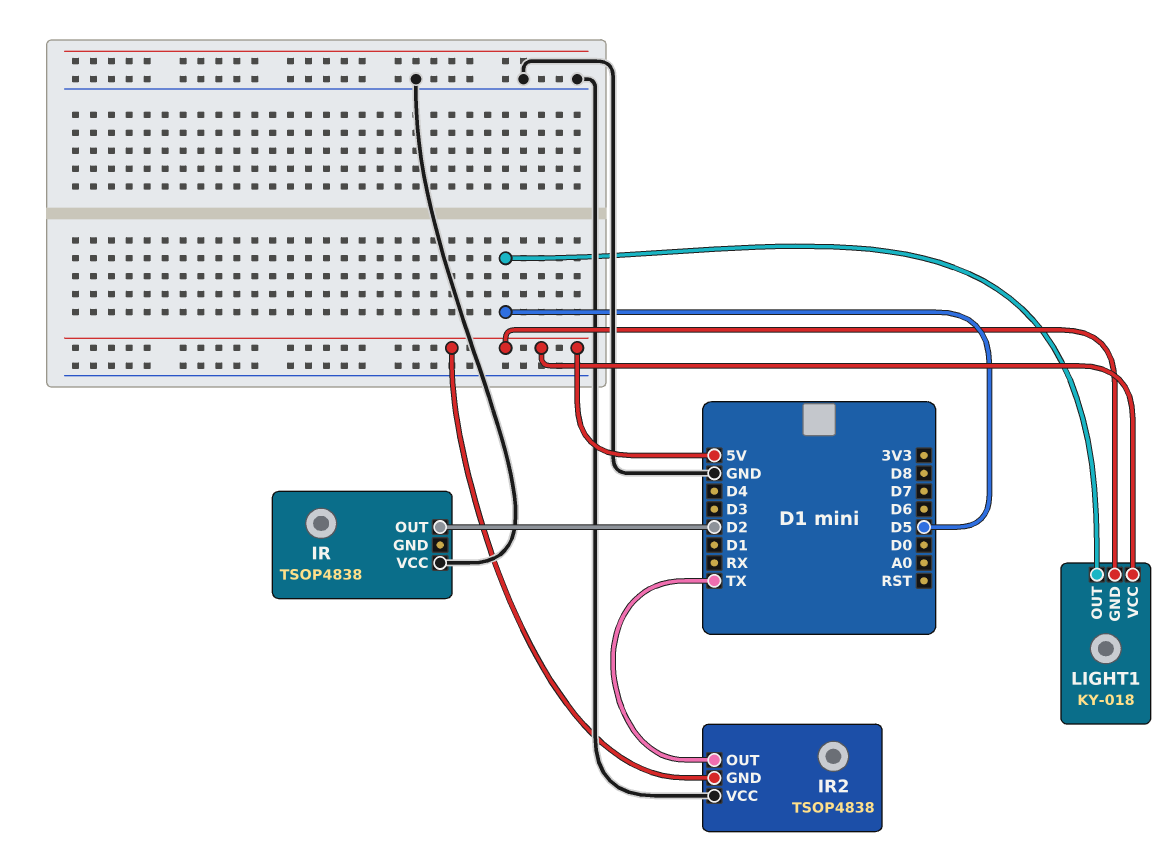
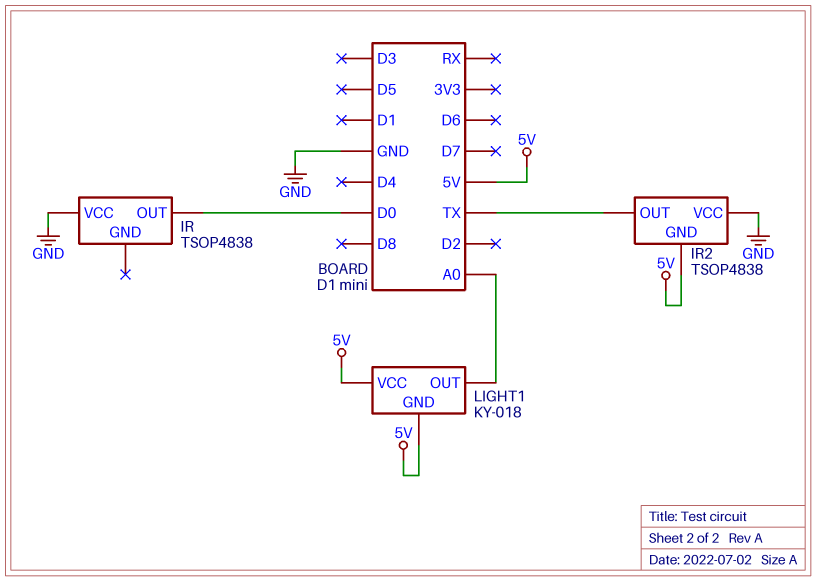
IR pin OUT: D2 -> D0
LIGHT1 pin OUT: D5 -> A0

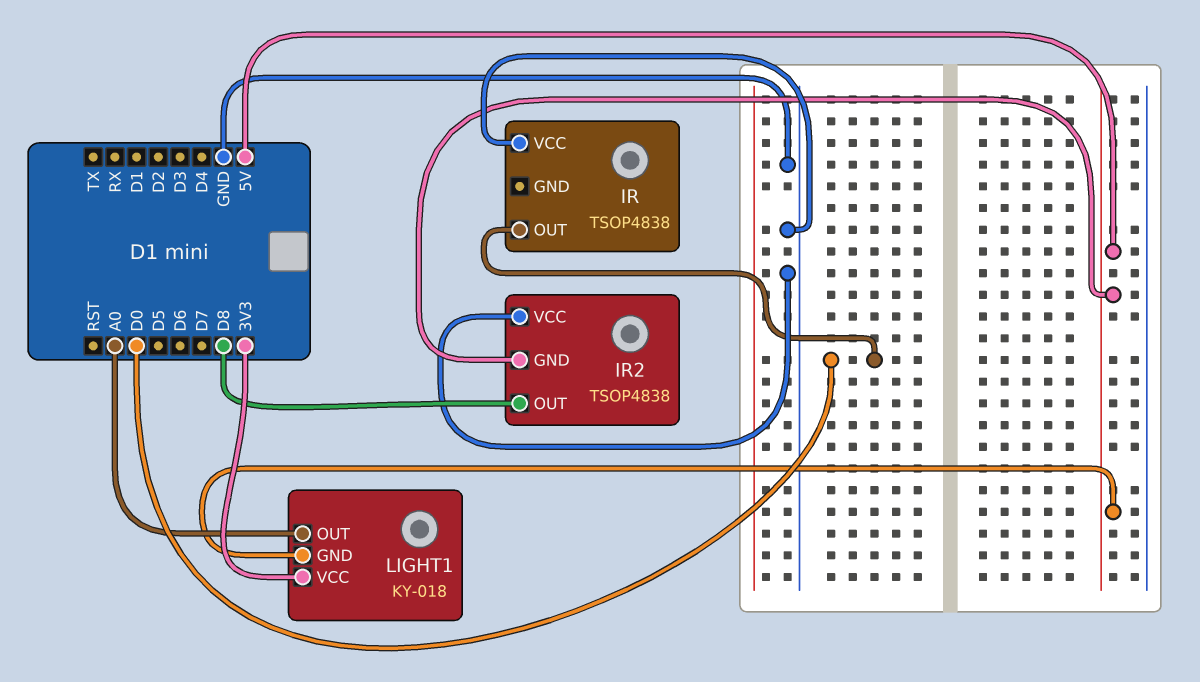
IR2 pin OUT: TX -> D8
LIGHT1 pin VCC: 5V -> 3V3

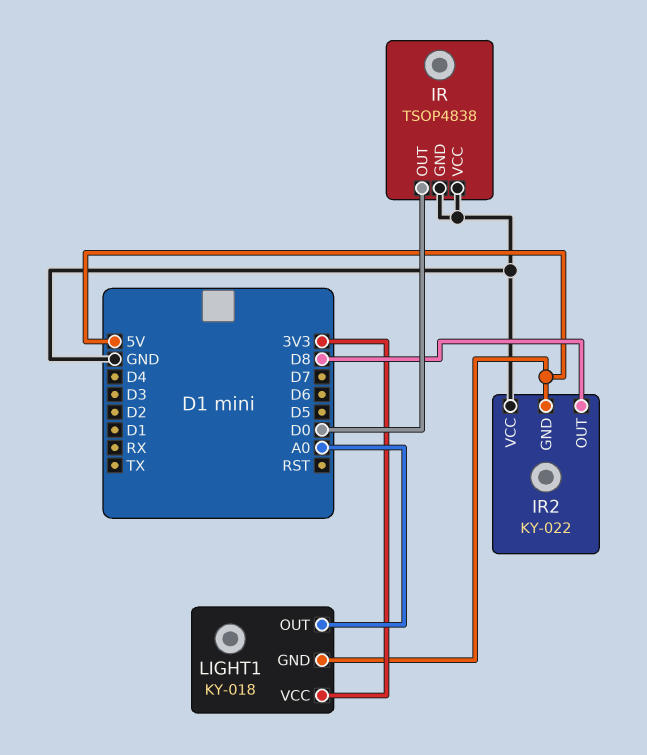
IR pin GND: none -> GND
IR2: TSOP4838 -> KY-022

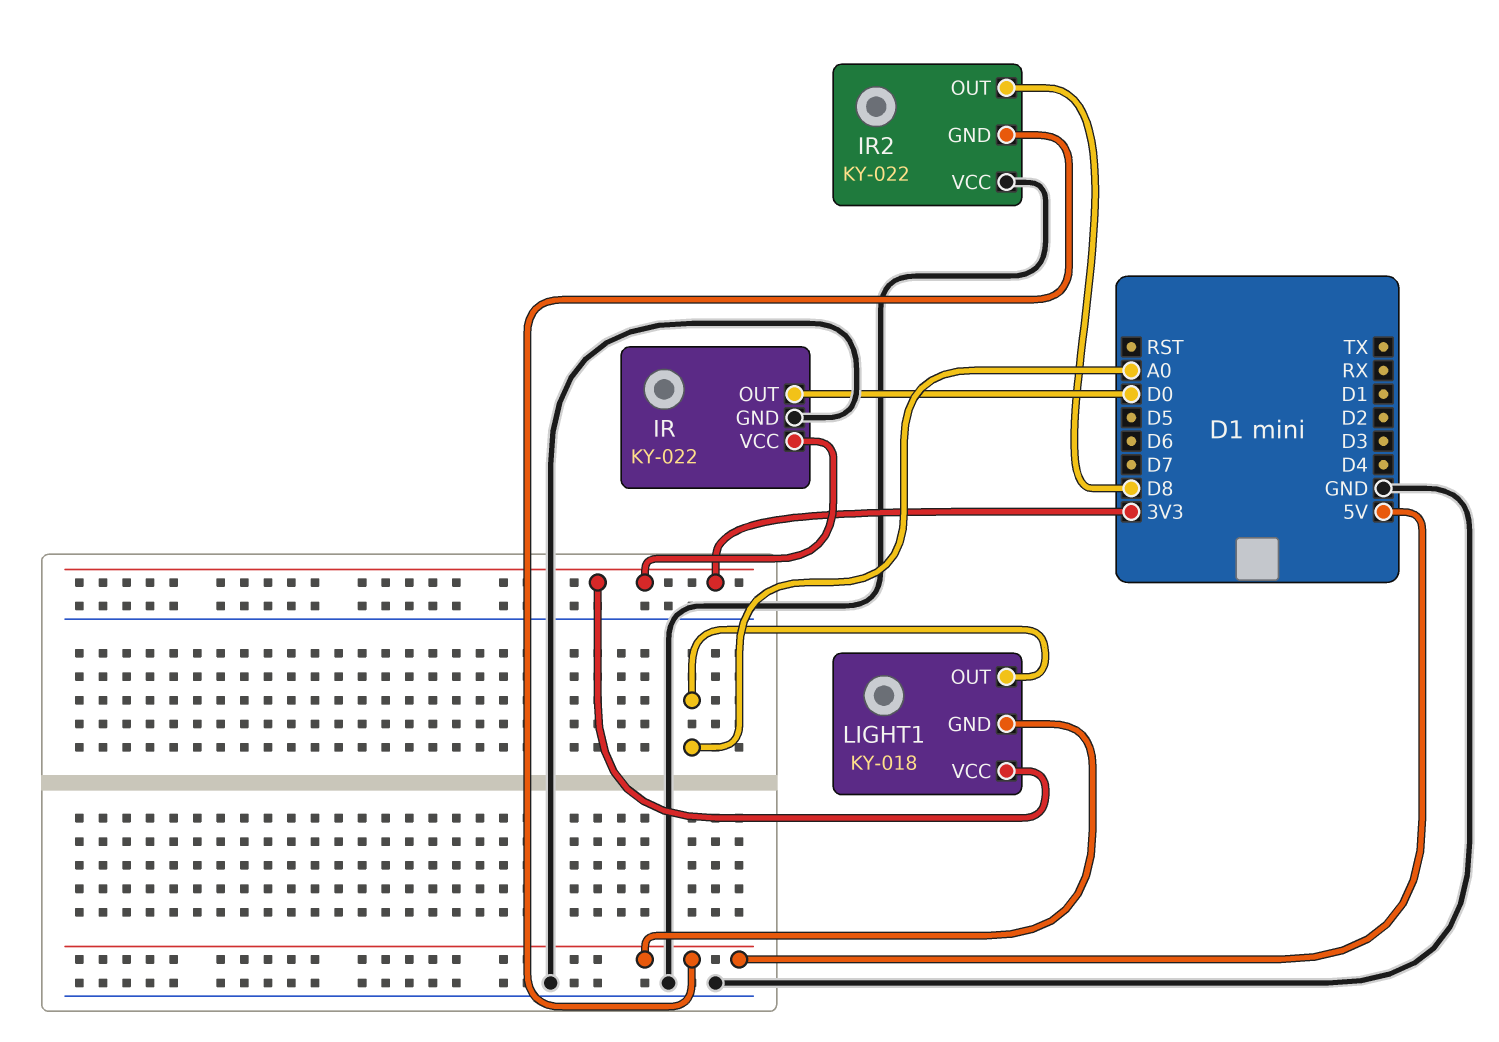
IR: TSOP4838 -> KY-022
IR pin VCC: GND -> 3V3

